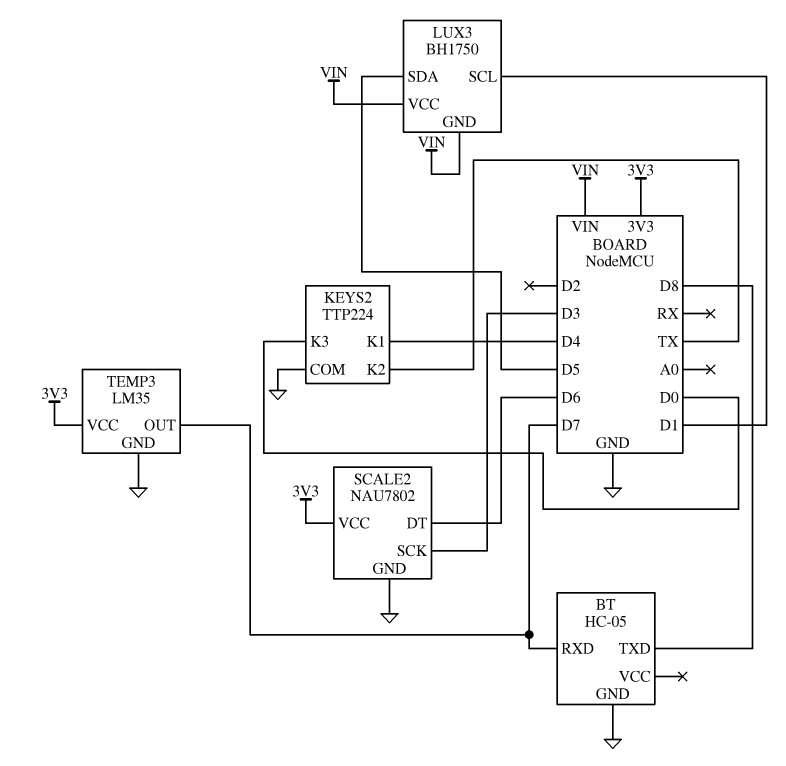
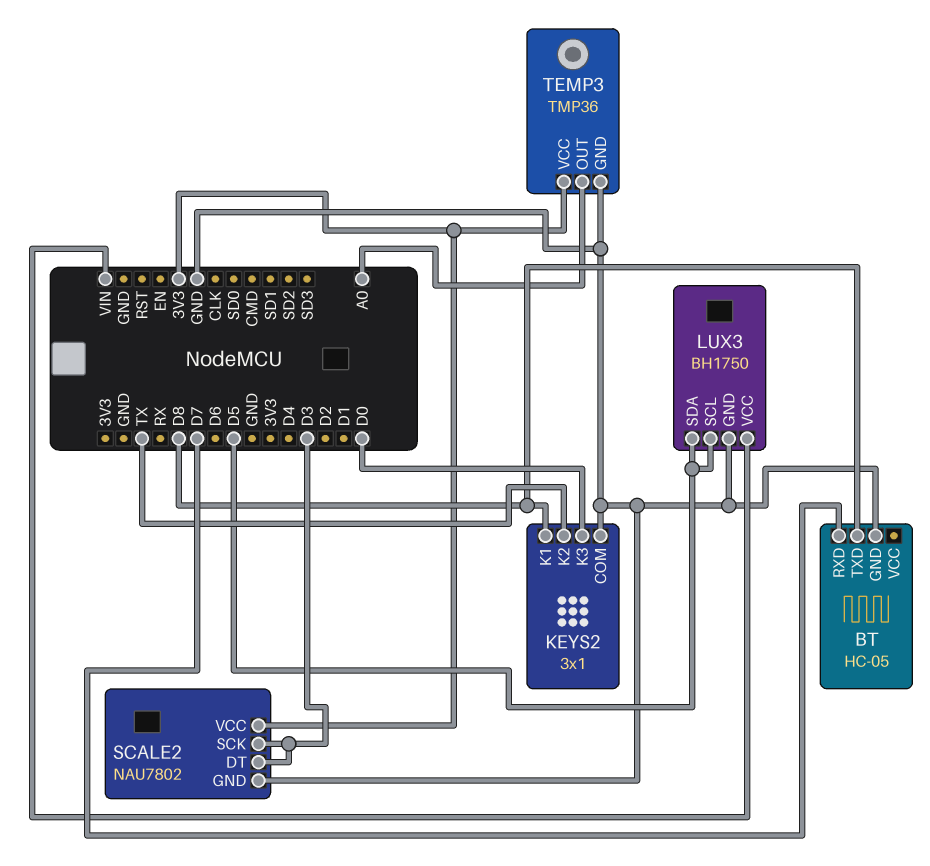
KEYS2: TTP224 -> 3x1
KEYS2 pin K1: D4 -> D8
LUX3 pin GND: VIN -> GND
LUX3 pin SCL: D1 -> D5
SCALE2 pin DT: D6 -> D3
TEMP3: LM35 -> TMP36
TEMP3 pin OUT: D7 -> A0

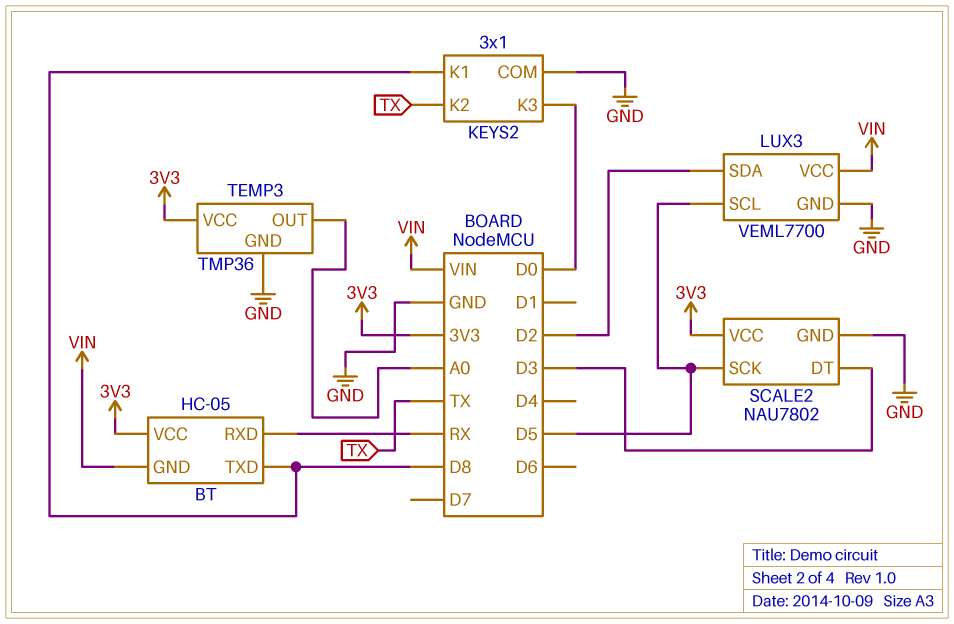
BT pin GND: GND -> VIN
BT pin RXD: D7 -> RX
BT pin VCC: none -> 3V3
LUX3: BH1750 -> VEML7700
LUX3 pin SDA: D5 -> D2
SCALE2 pin SCK: D3 -> D5

